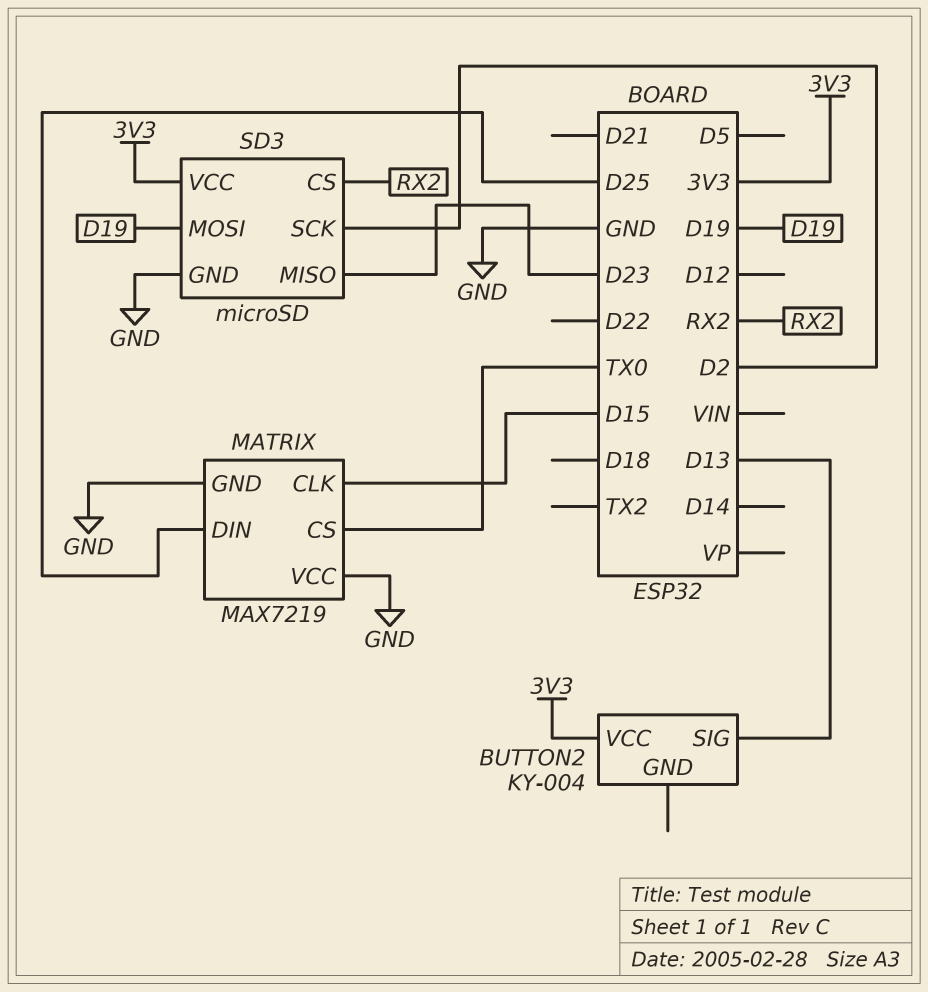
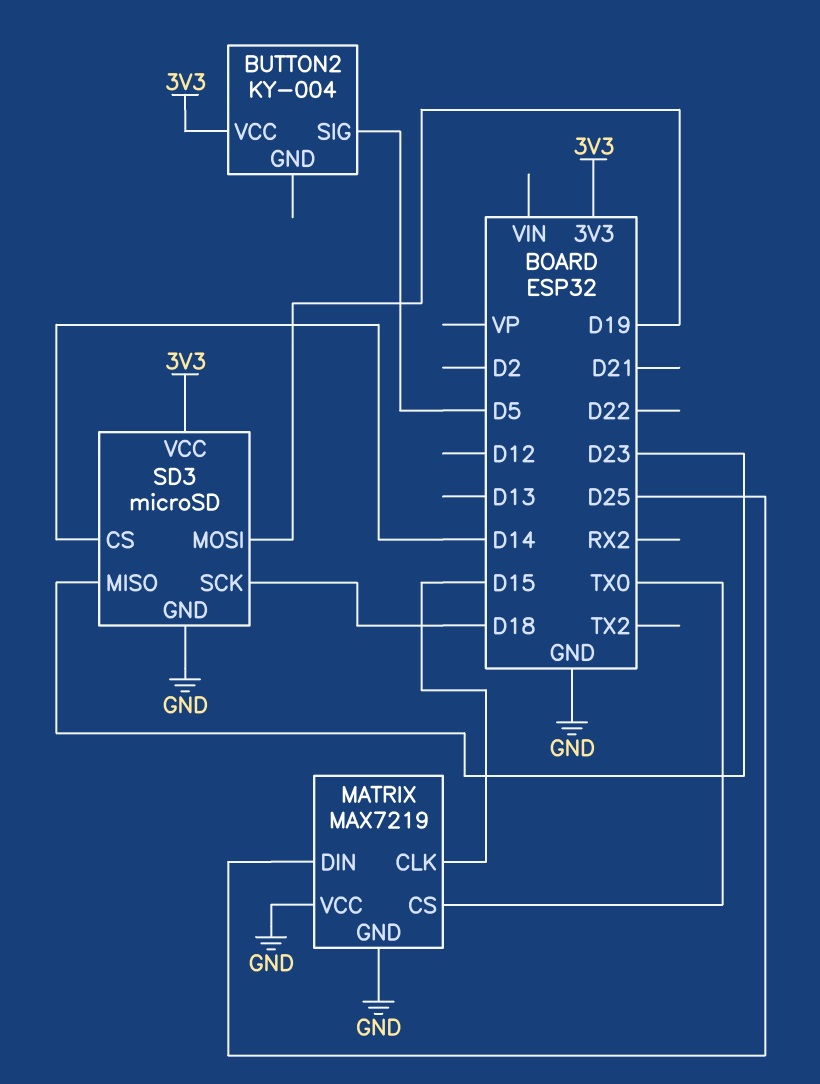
BUTTON2 pin SIG: D13 -> D5
SD3 pin CS: RX2 -> D14
SD3 pin SCK: D2 -> D18

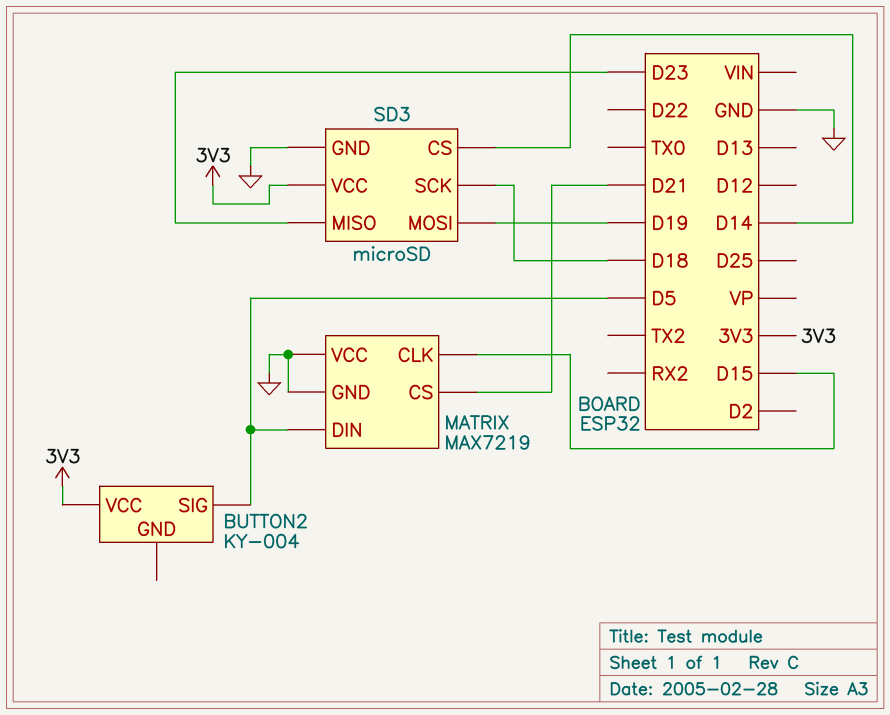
MATRIX pin CS: TX0 -> D21
MATRIX pin DIN: D25 -> D5

